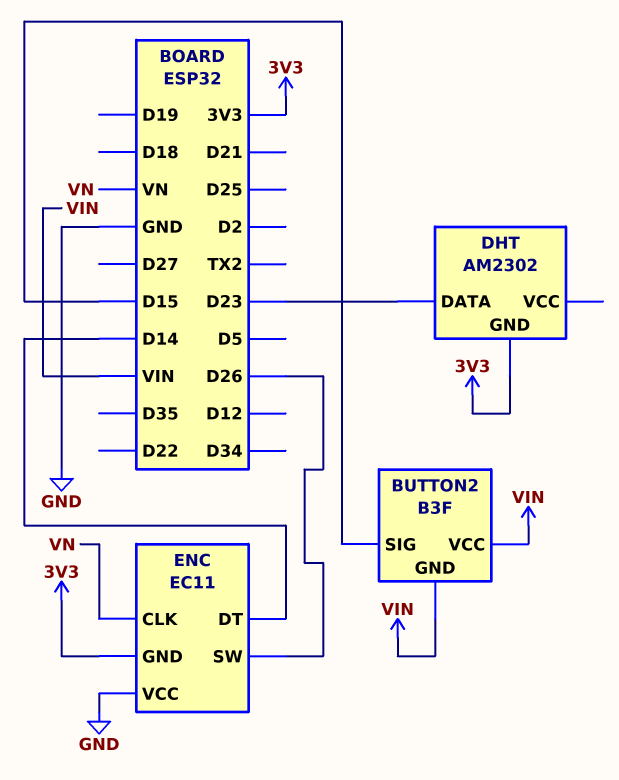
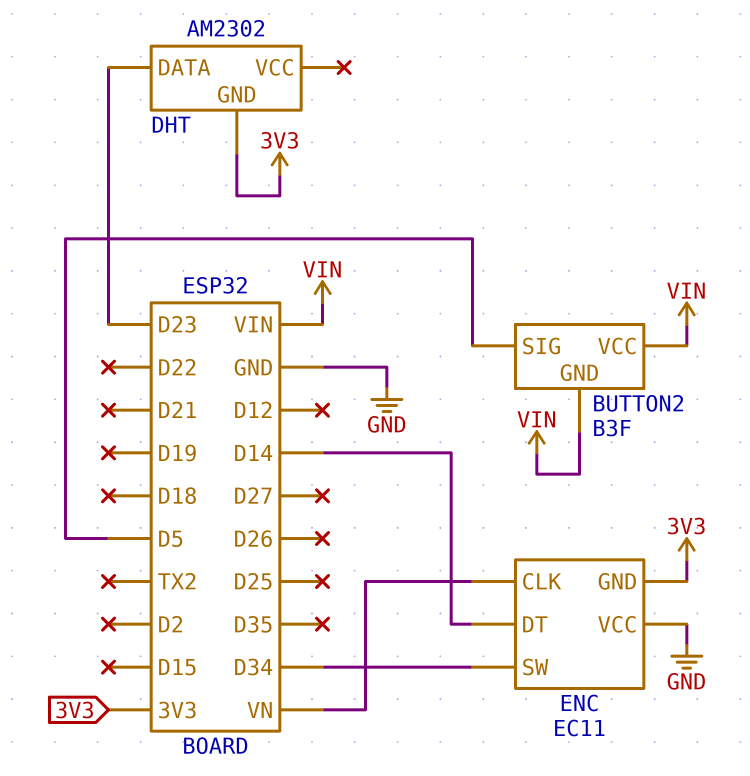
BUTTON2 pin SIG: D15 -> D5
ENC pin SW: D26 -> D34

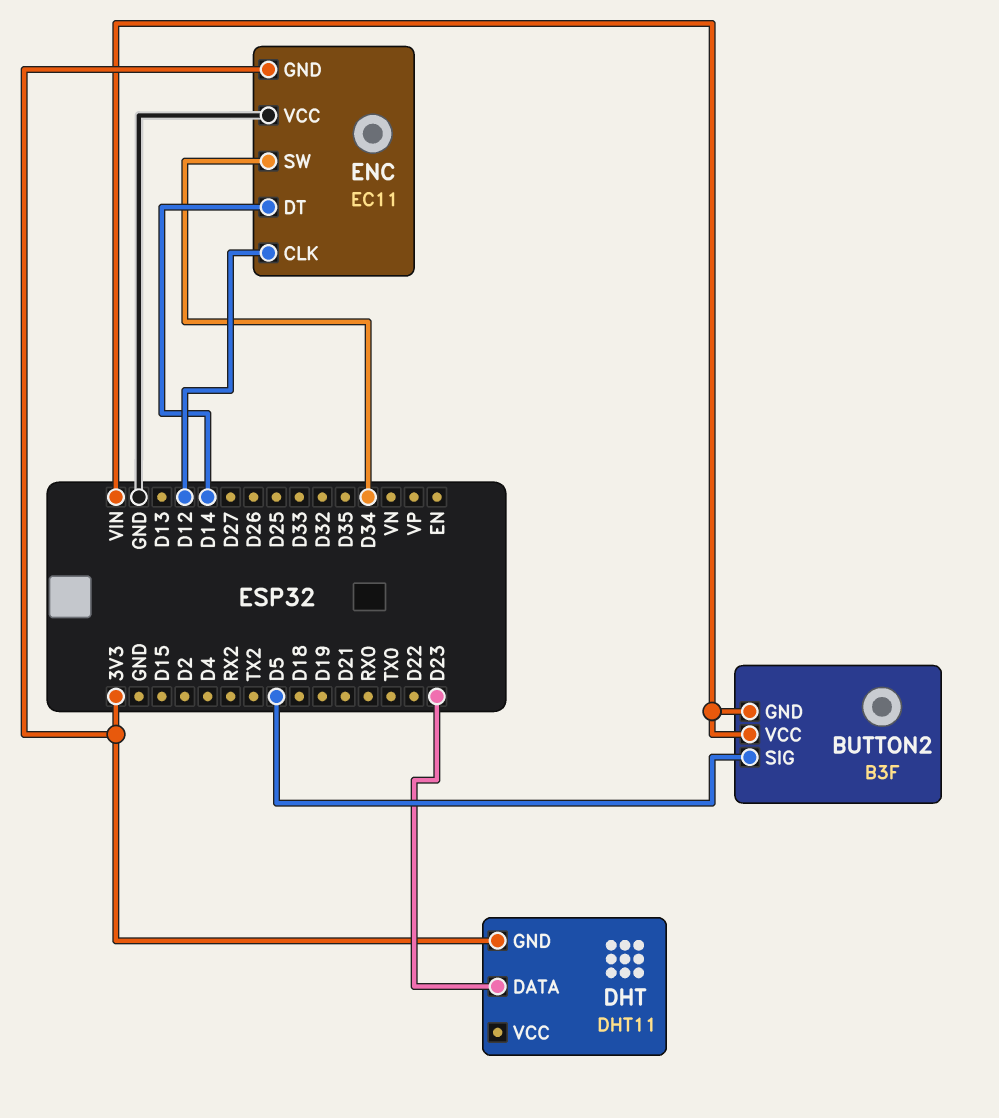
DHT: AM2302 -> DHT11
ENC pin CLK: VN -> D12

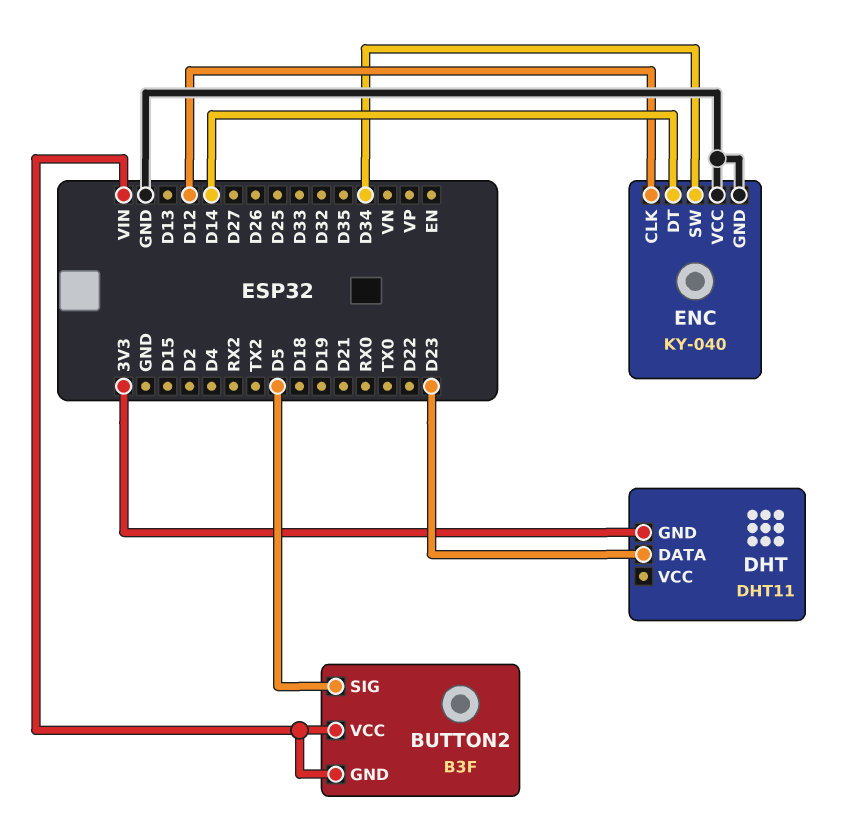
ENC: EC11 -> KY-040
ENC pin GND: 3V3 -> GND

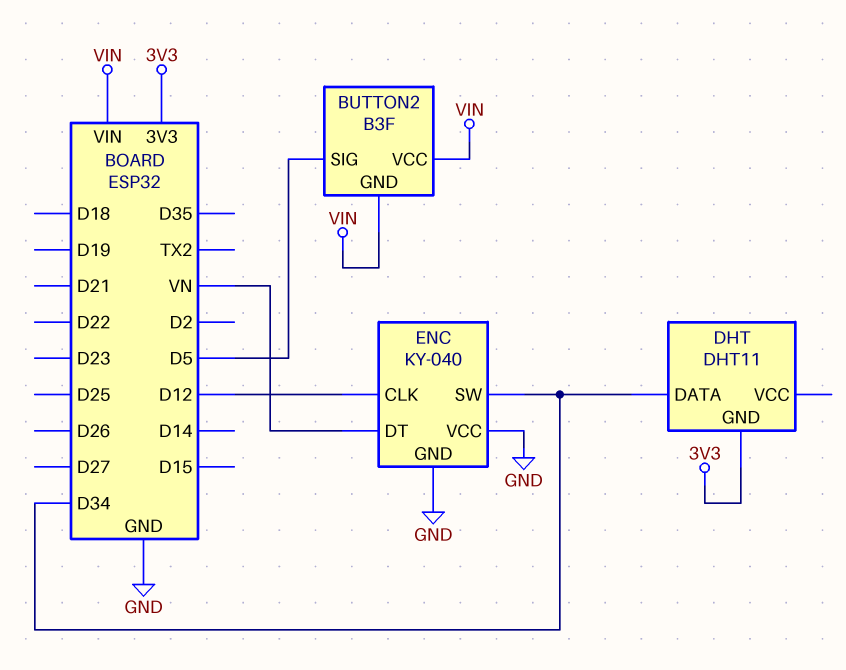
DHT pin DATA: D23 -> D34
ENC pin DT: D14 -> VN

